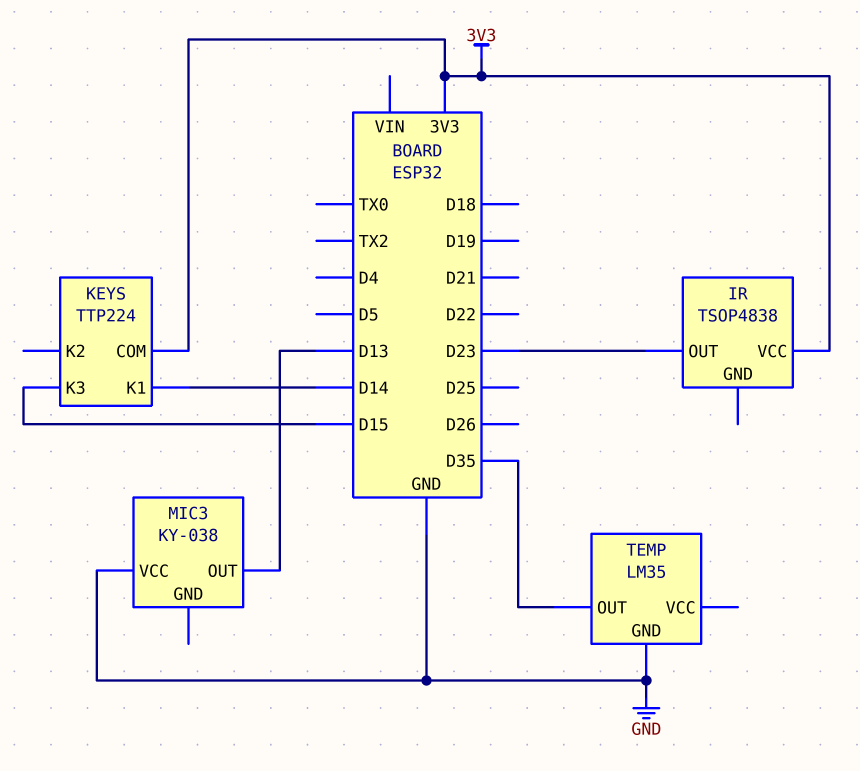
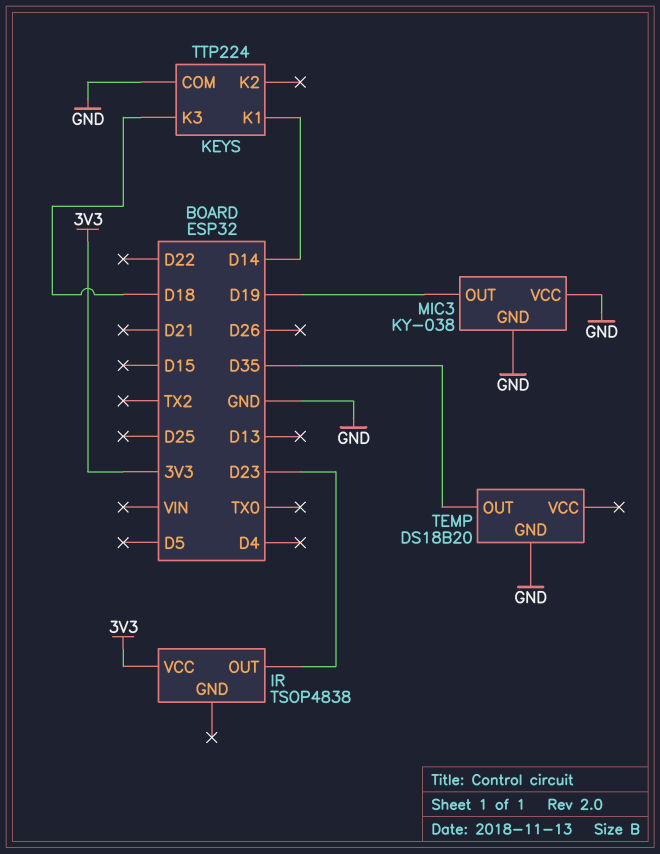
KEYS pin COM: 3V3 -> GND
KEYS pin K3: D15 -> D18
MIC3 pin GND: none -> GND
MIC3 pin OUT: D13 -> D19
TEMP: LM35 -> DS18B20

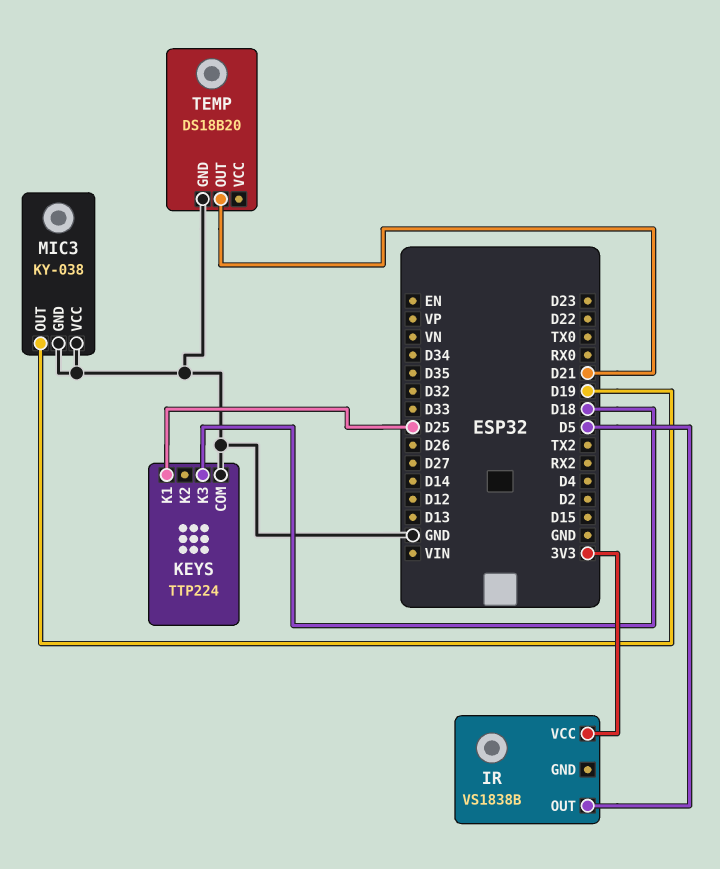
IR: TSOP4838 -> VS1838B
IR pin OUT: D23 -> D5
KEYS pin K1: D14 -> D25
TEMP pin OUT: D35 -> D21

